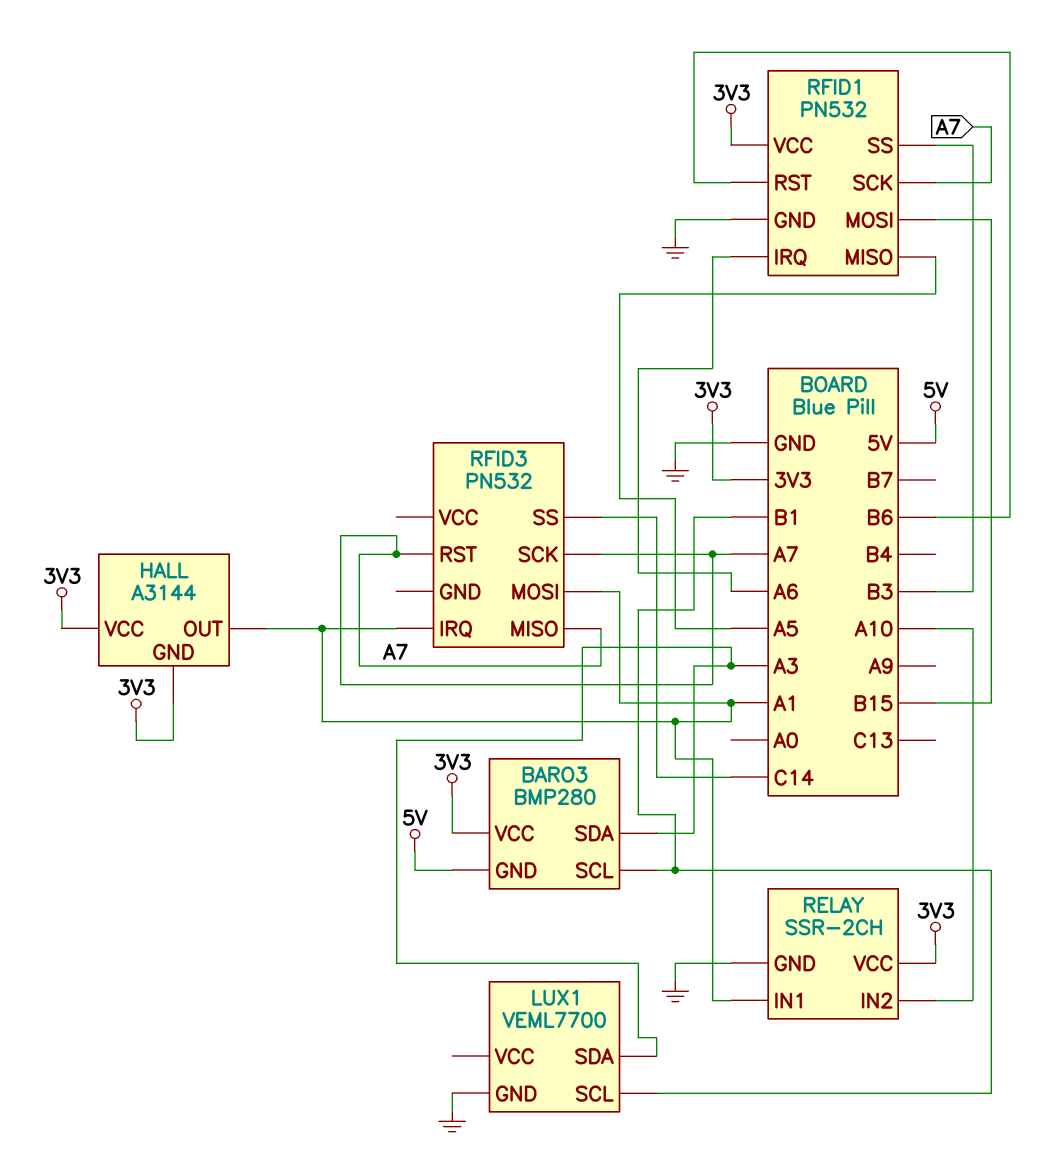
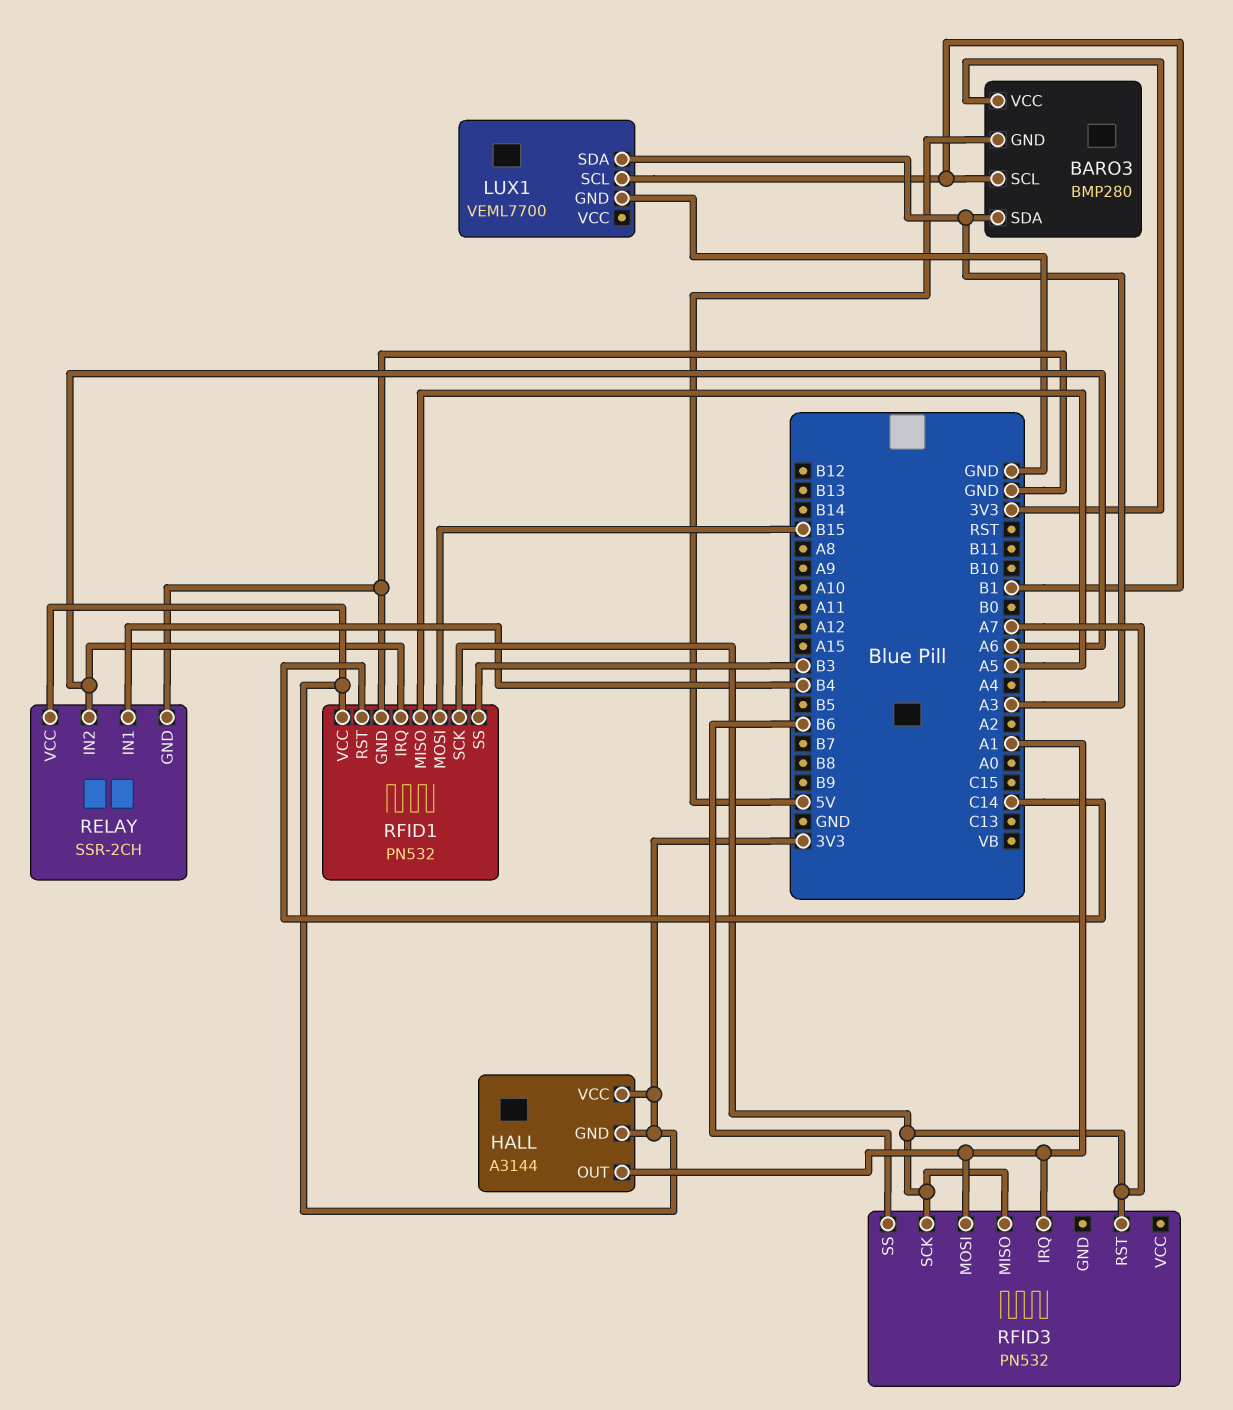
RELAY pin IN1: A1 -> B4
RELAY pin IN2: A10 -> A6
RFID1 pin RST: B6 -> C14
RFID3 pin SS: C14 -> B6

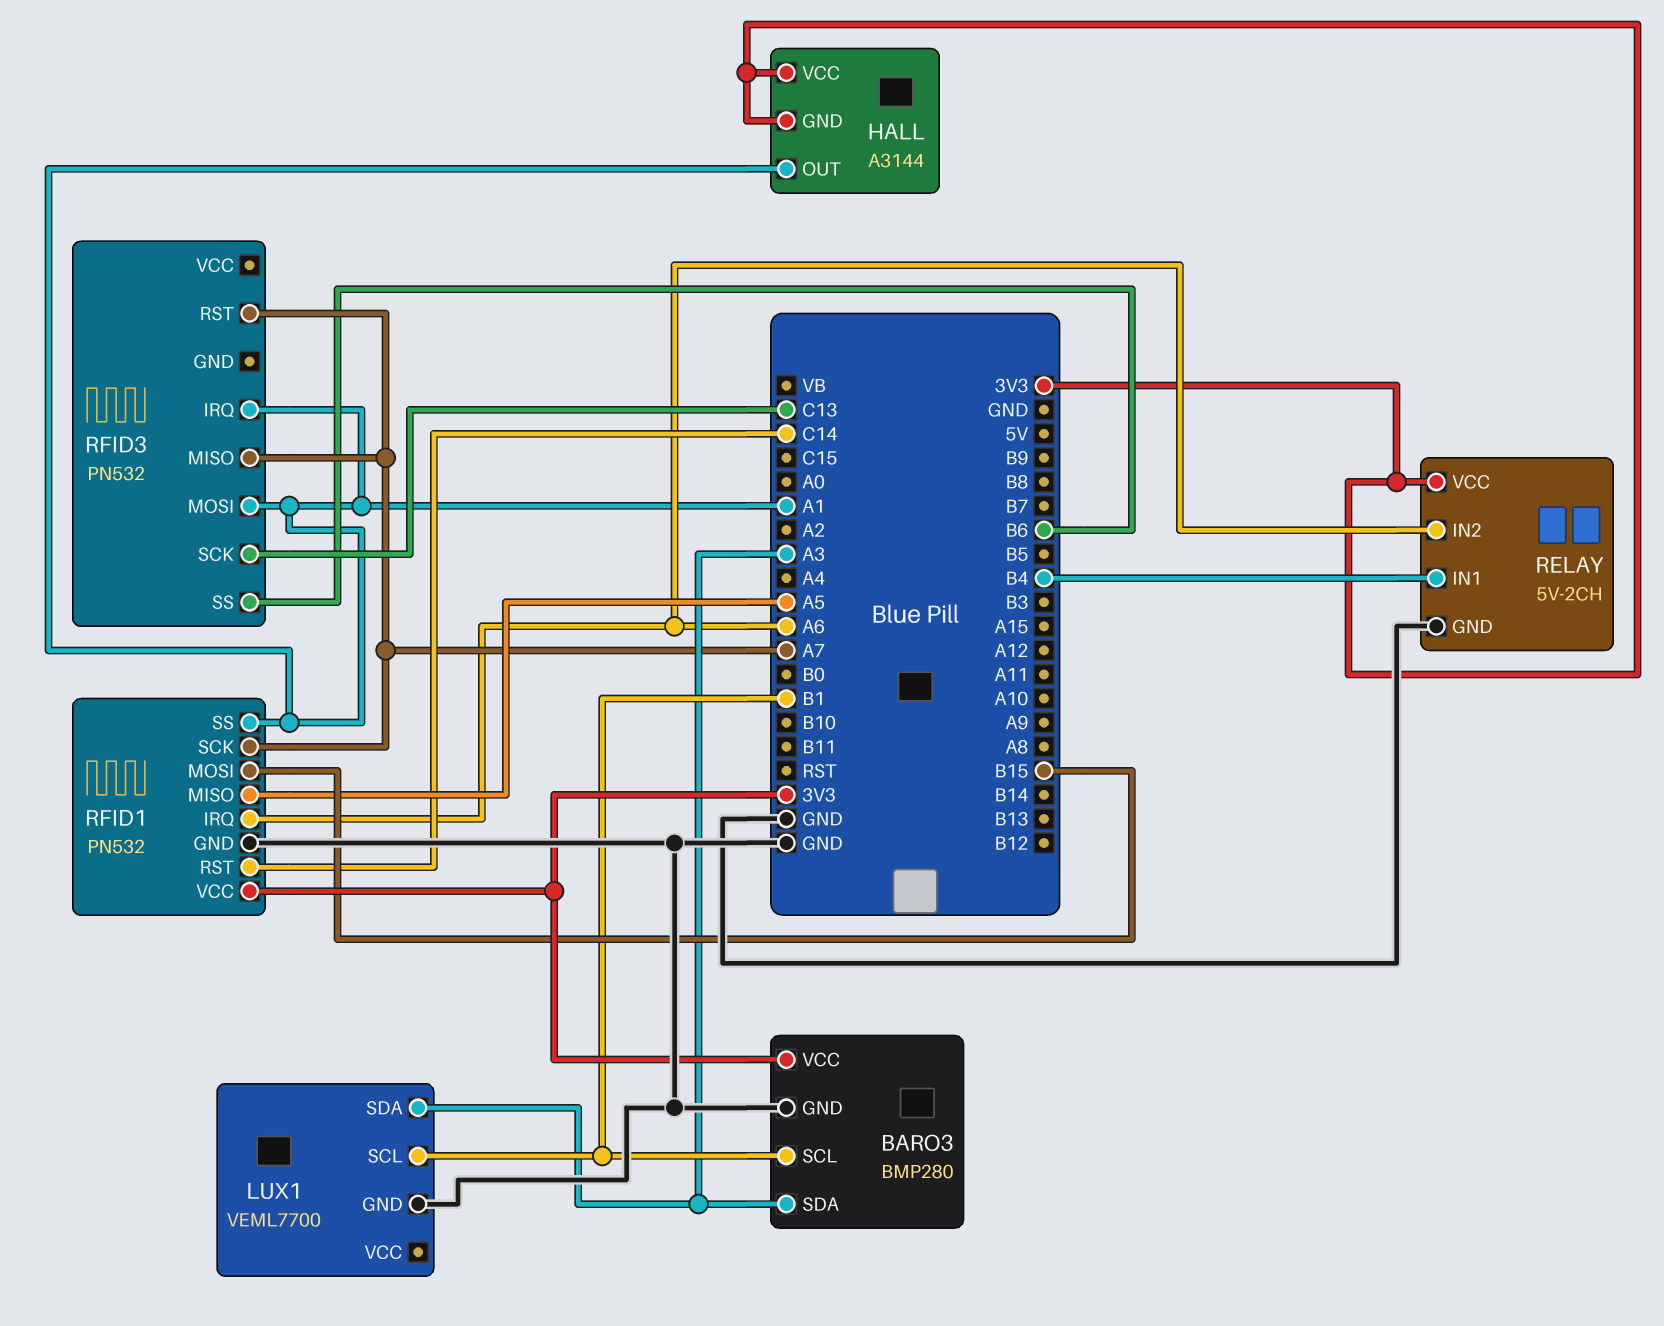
BARO3 pin GND: 5V -> GND
RELAY: SSR-2CH -> 5V-2CH
RFID1 pin SS: B3 -> A1
RFID3 pin SCK: A7 -> C13

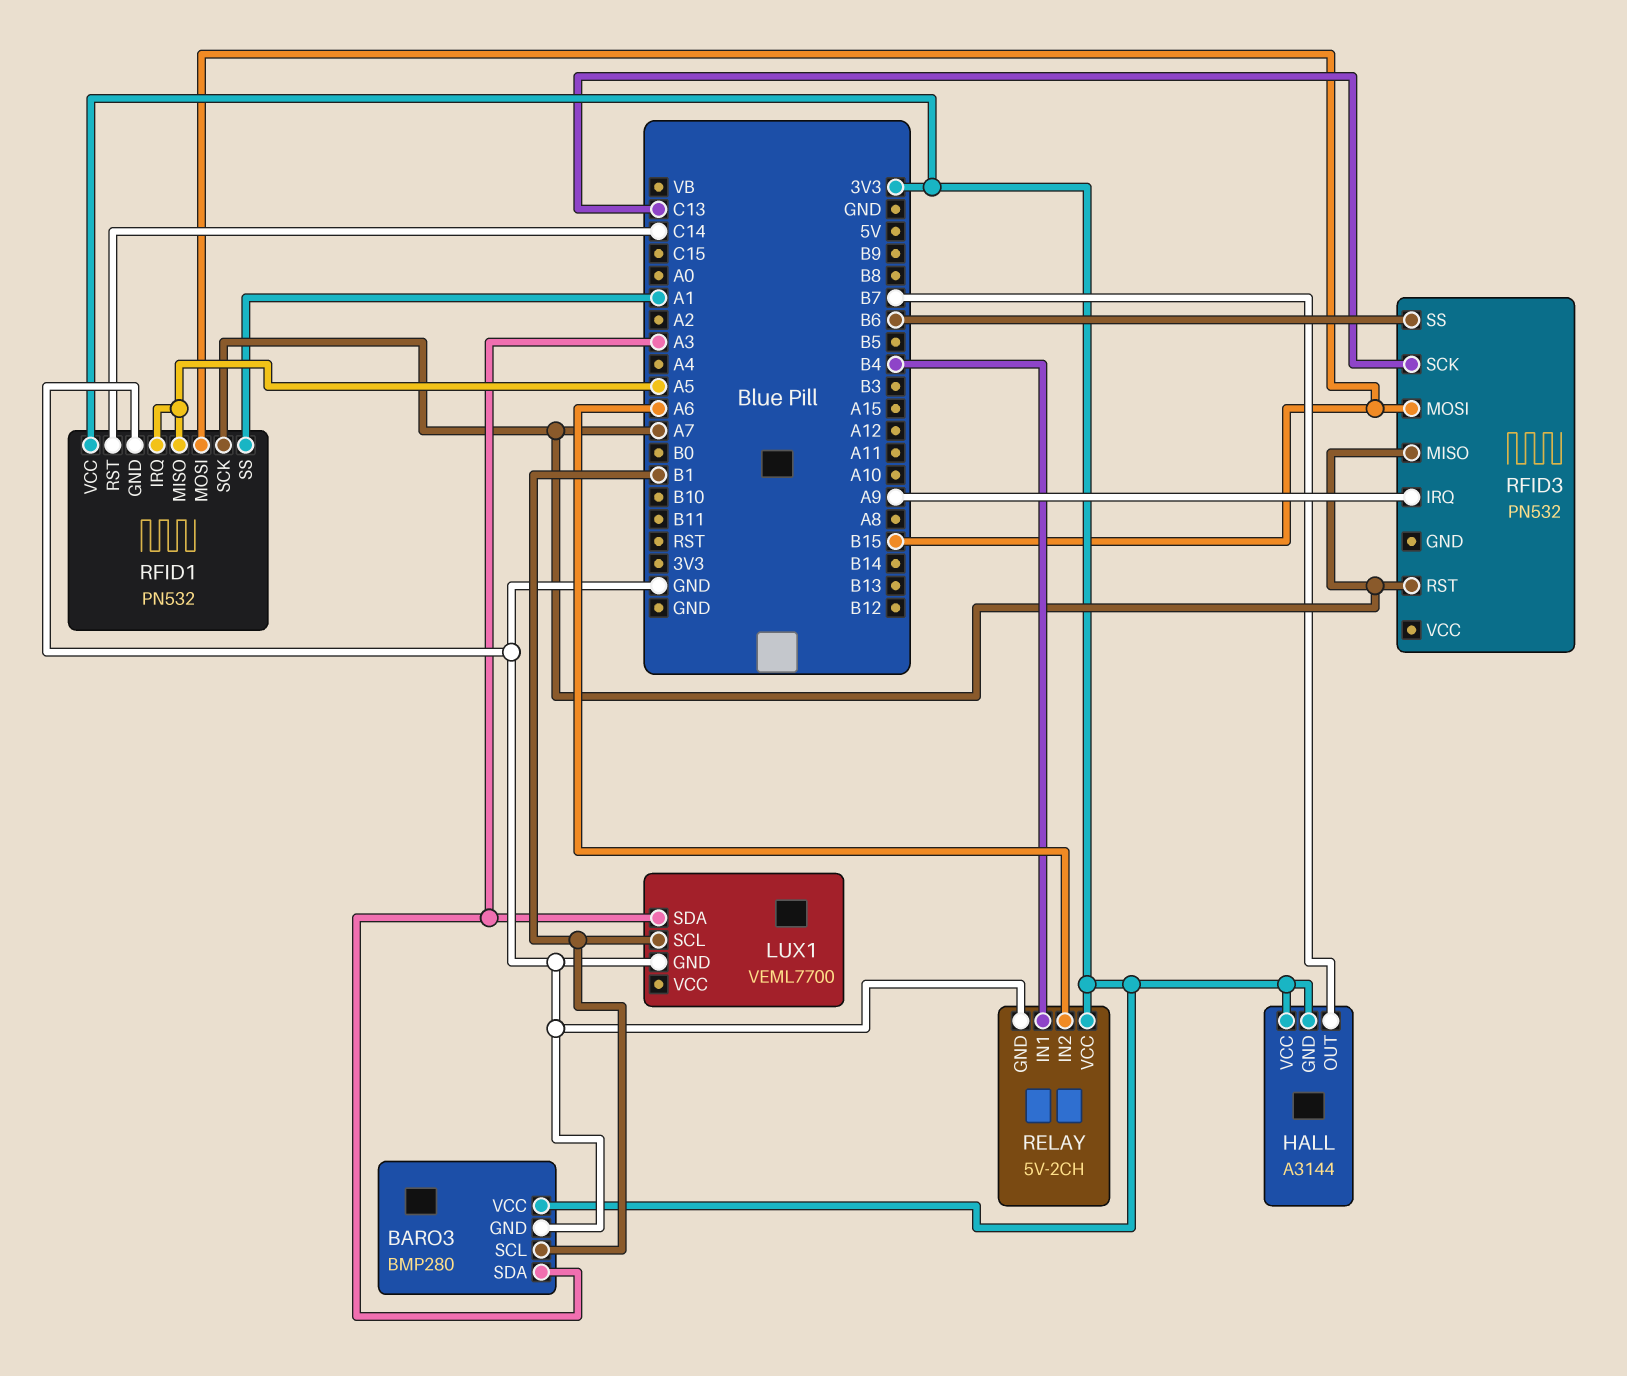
HALL pin OUT: A1 -> B7
RFID1 pin IRQ: A6 -> A5
RFID3 pin IRQ: A1 -> A9
RFID3 pin MOSI: A1 -> B15

